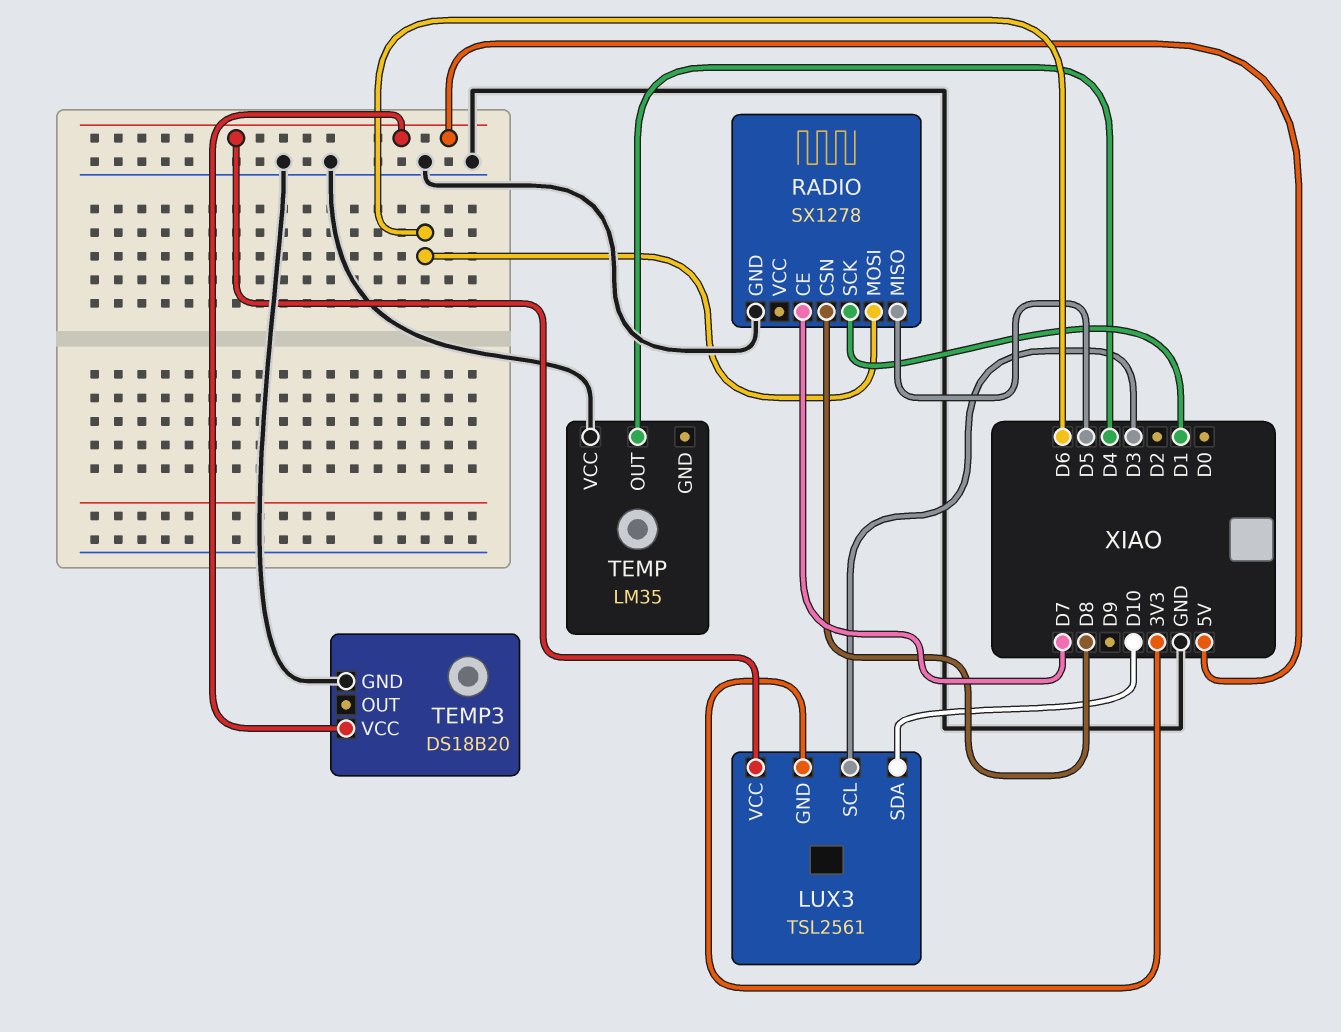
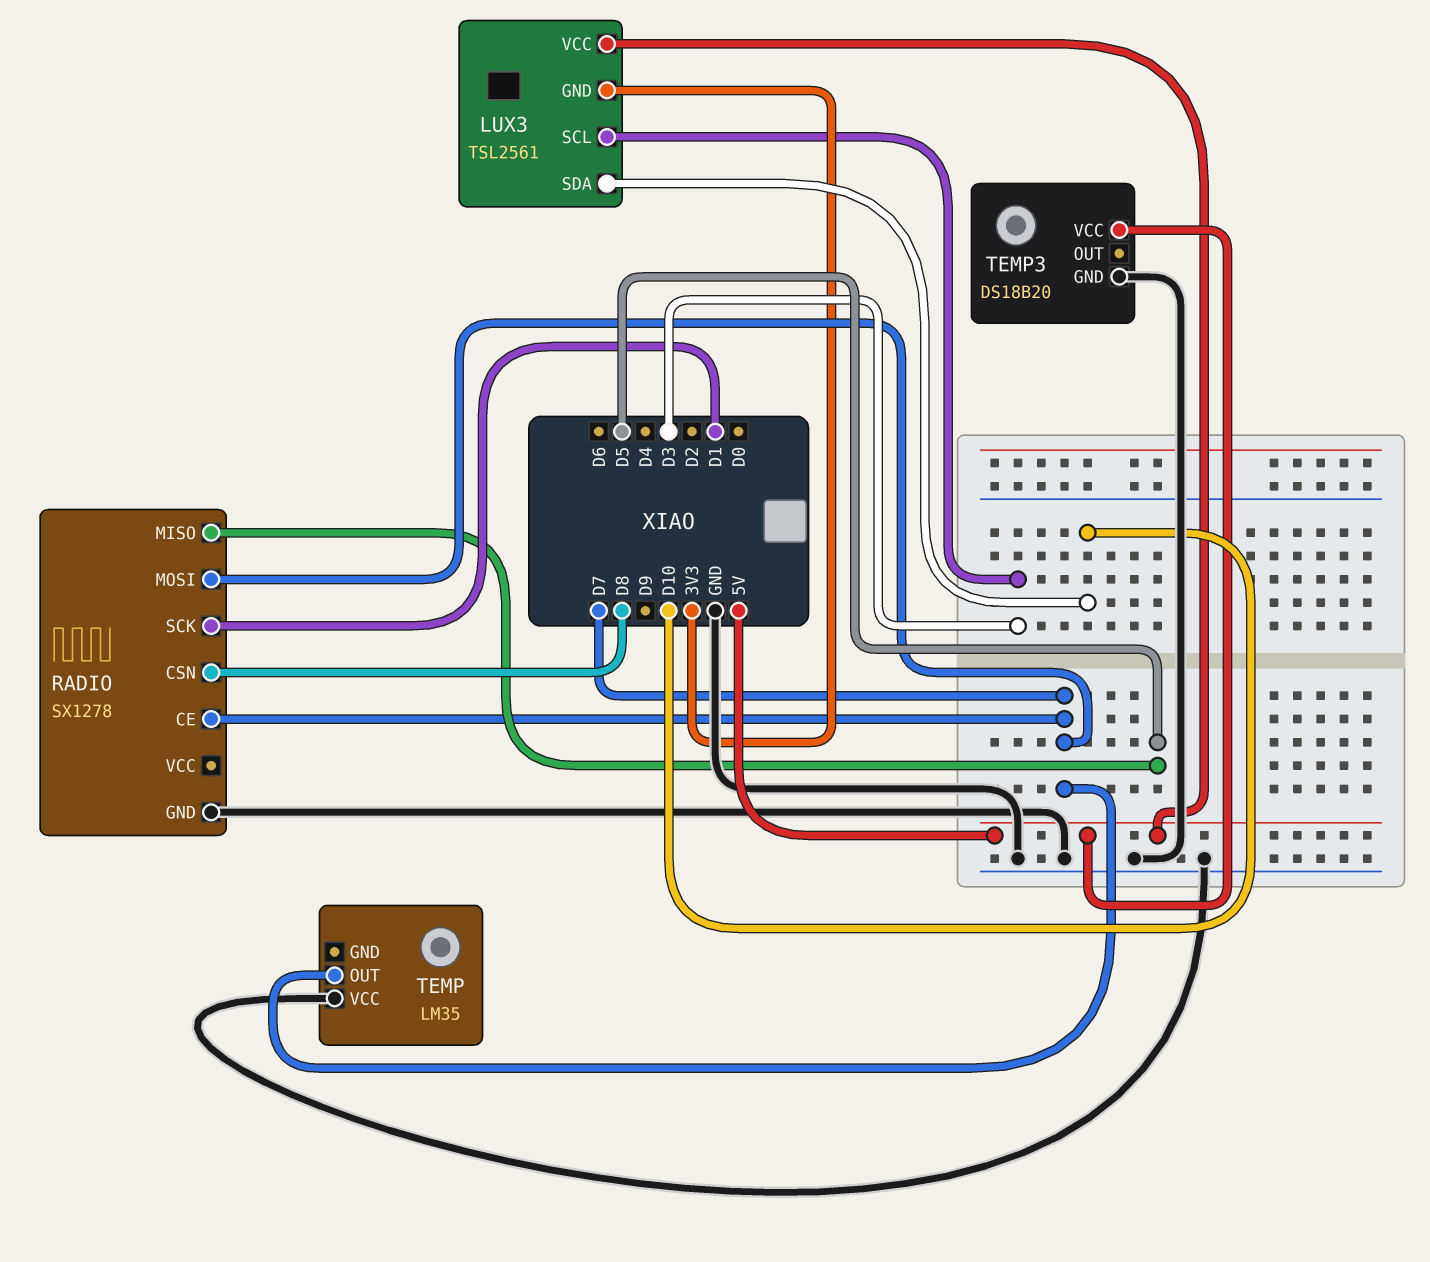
RADIO pin MOSI: D6 -> D7
TEMP pin OUT: D4 -> D7

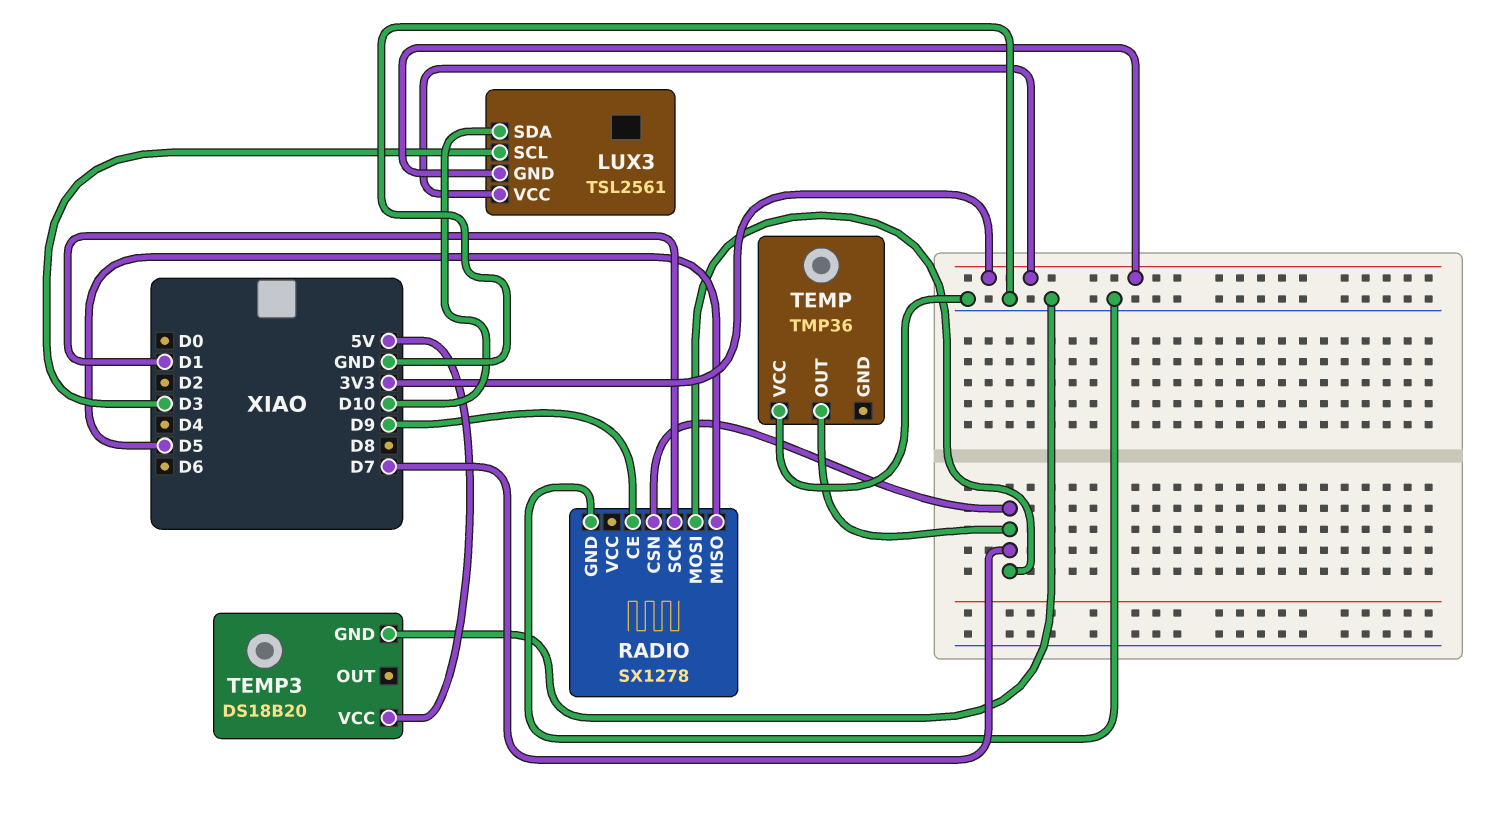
LUX3 pin VCC: 5V -> 3V3
RADIO pin CE: D7 -> D9
RADIO pin CSN: D8 -> D7
TEMP: LM35 -> TMP36

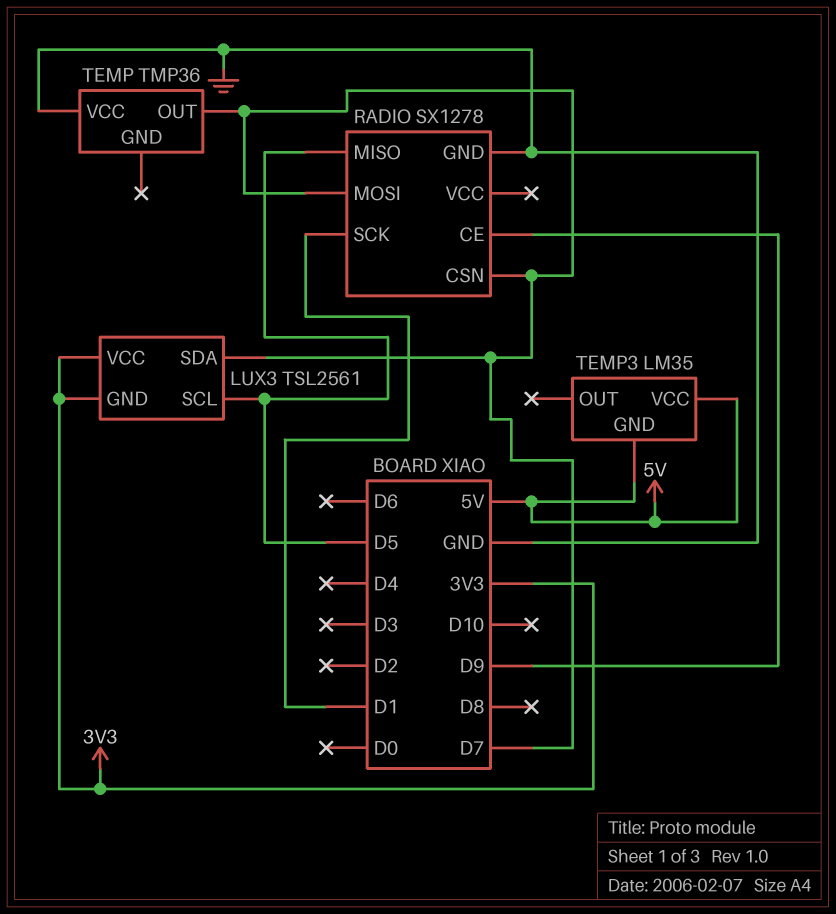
LUX3 pin SCL: D3 -> D5
LUX3 pin SDA: D10 -> D7
TEMP3: DS18B20 -> LM35
TEMP3 pin GND: GND -> 5V

